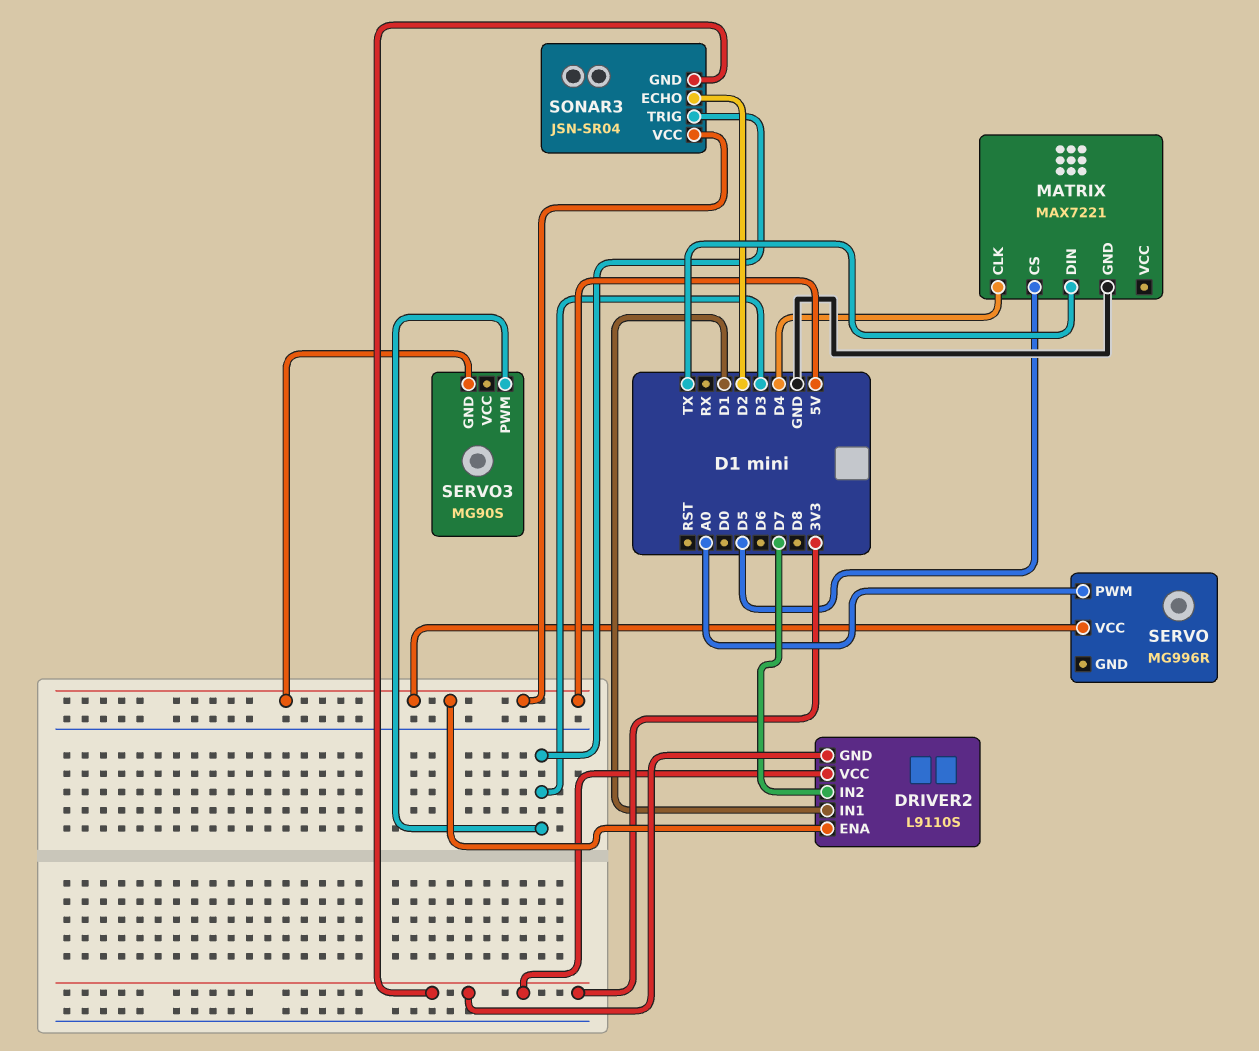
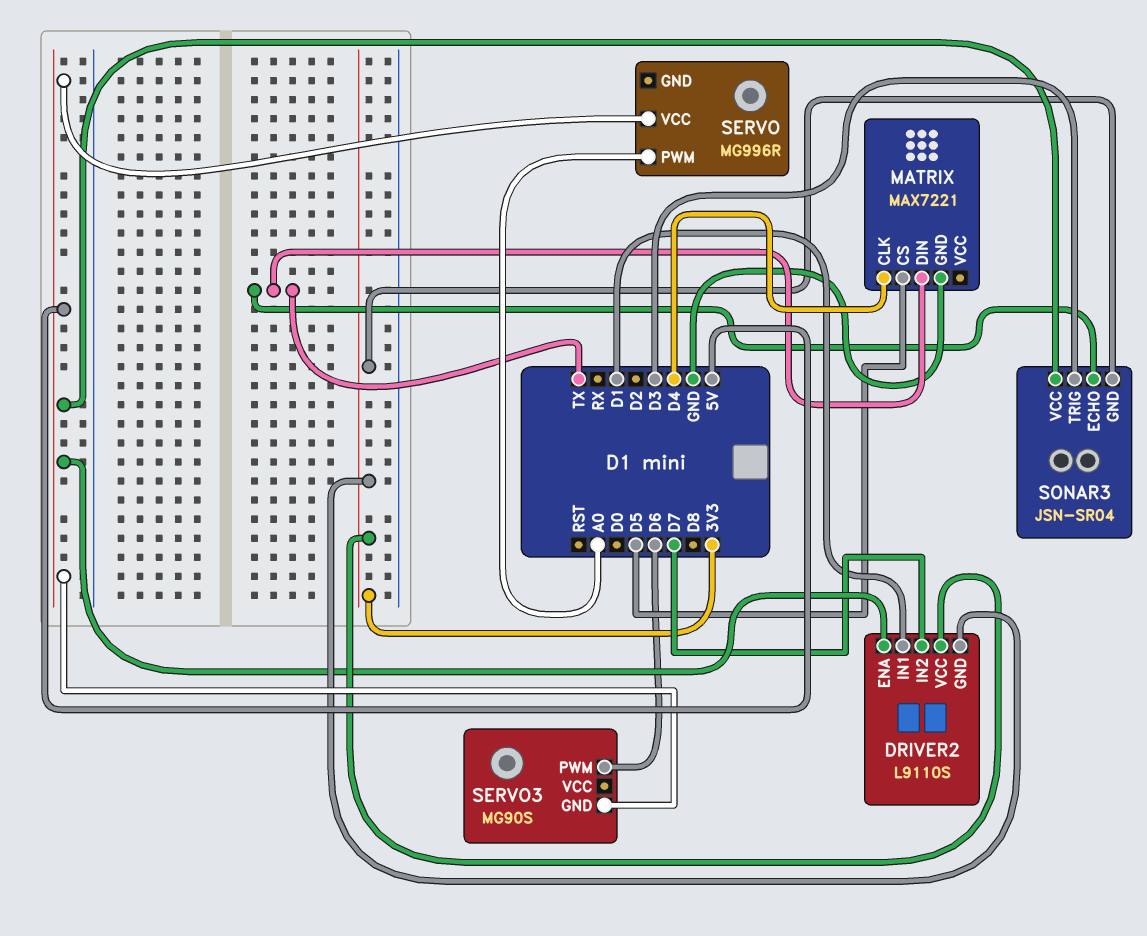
SERVO3 pin PWM: D3 -> D6
SONAR3 pin ECHO: D2 -> TX

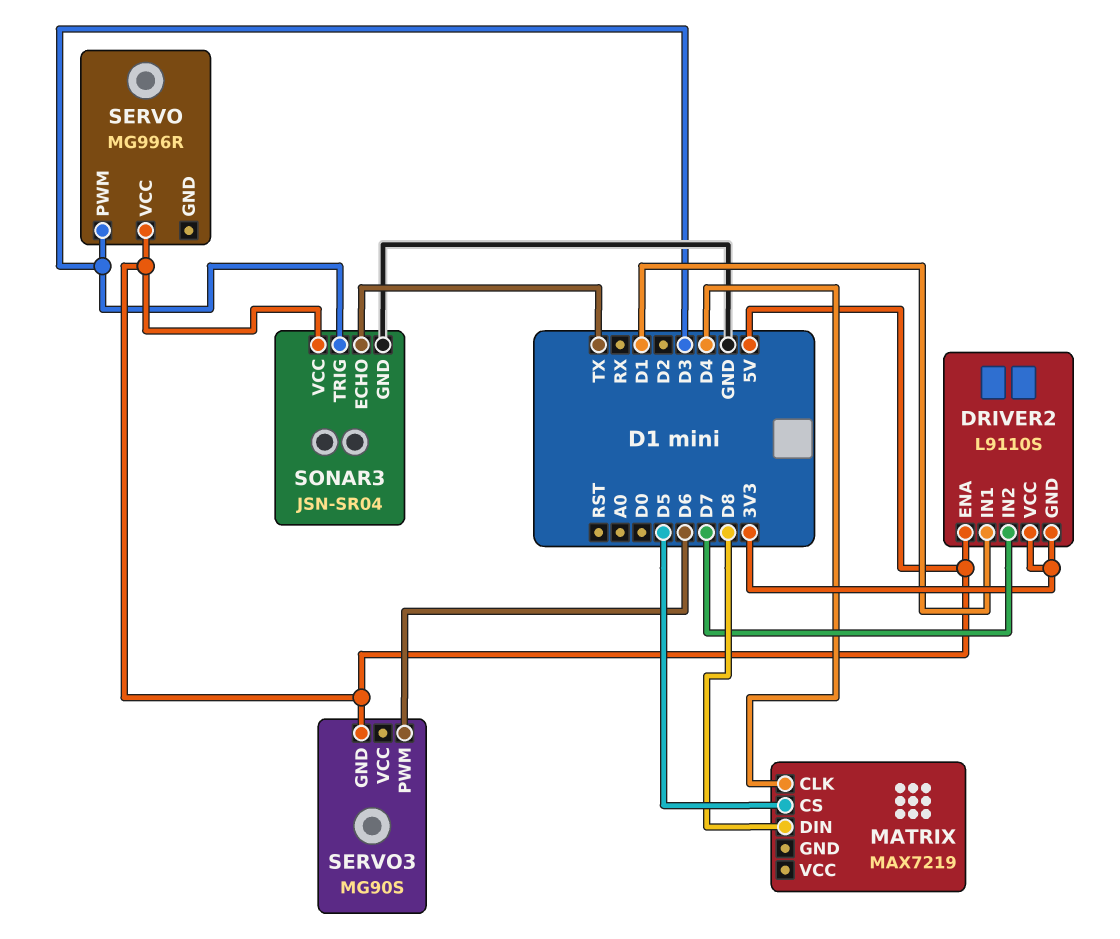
MATRIX: MAX7221 -> MAX7219
MATRIX pin DIN: TX -> D8
MATRIX pin GND: GND -> none
SERVO pin PWM: A0 -> D3
SONAR3 pin GND: 3V3 -> GND

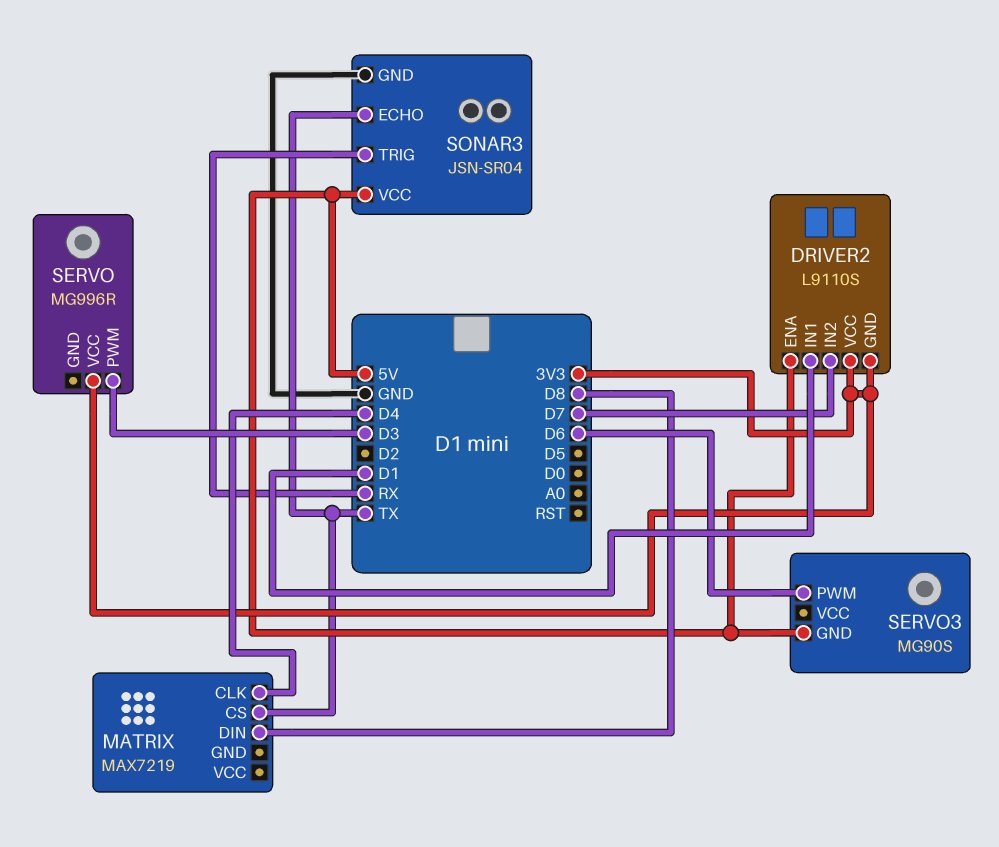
MATRIX pin CS: D5 -> TX
SERVO pin VCC: 5V -> 3V3
SONAR3 pin TRIG: D3 -> RX

